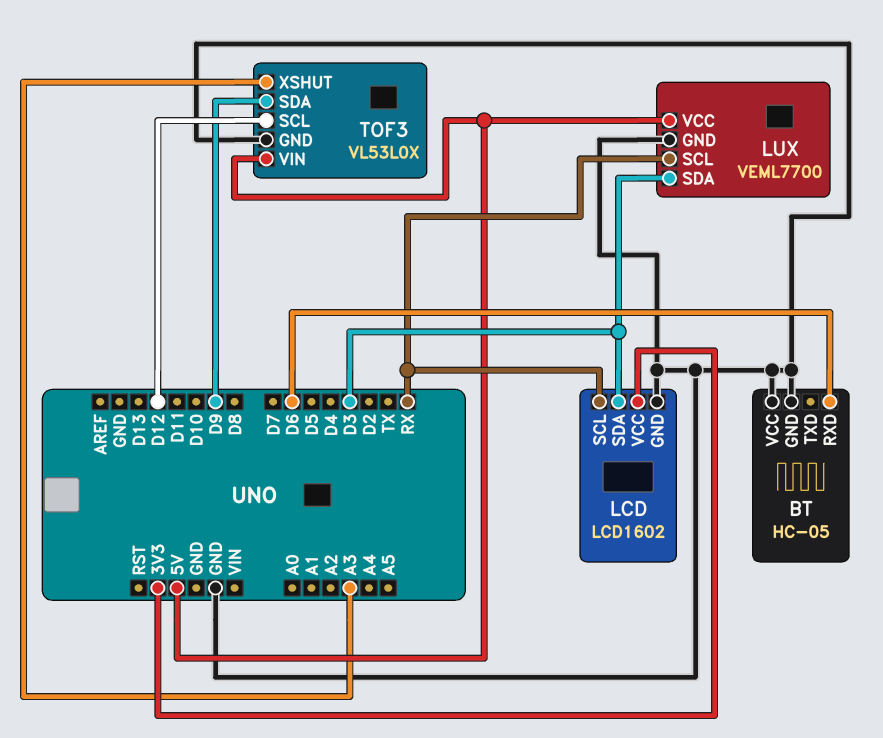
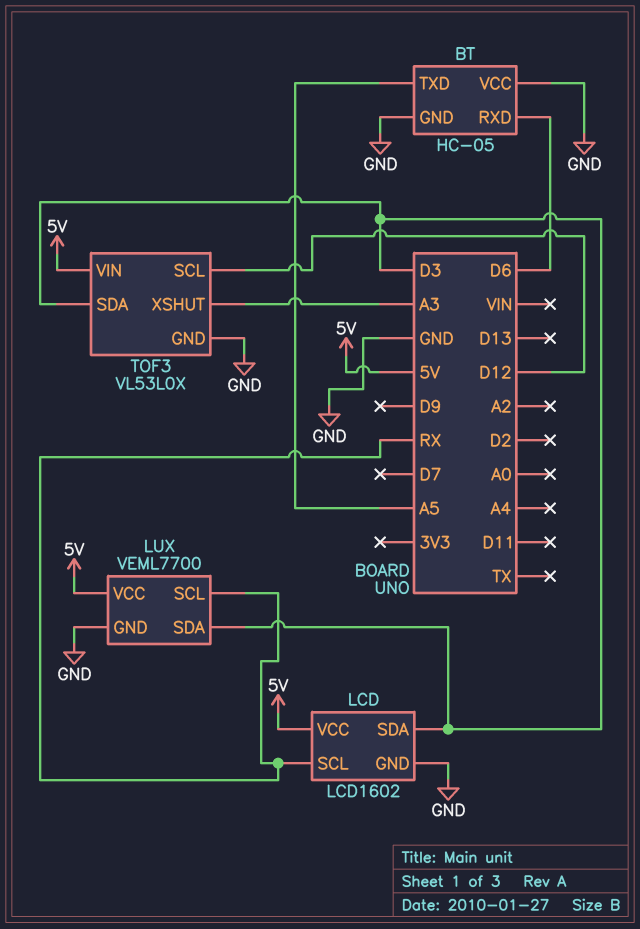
BT pin TXD: none -> A5
LCD pin VCC: 3V3 -> 5V
TOF3 pin SDA: D9 -> D3

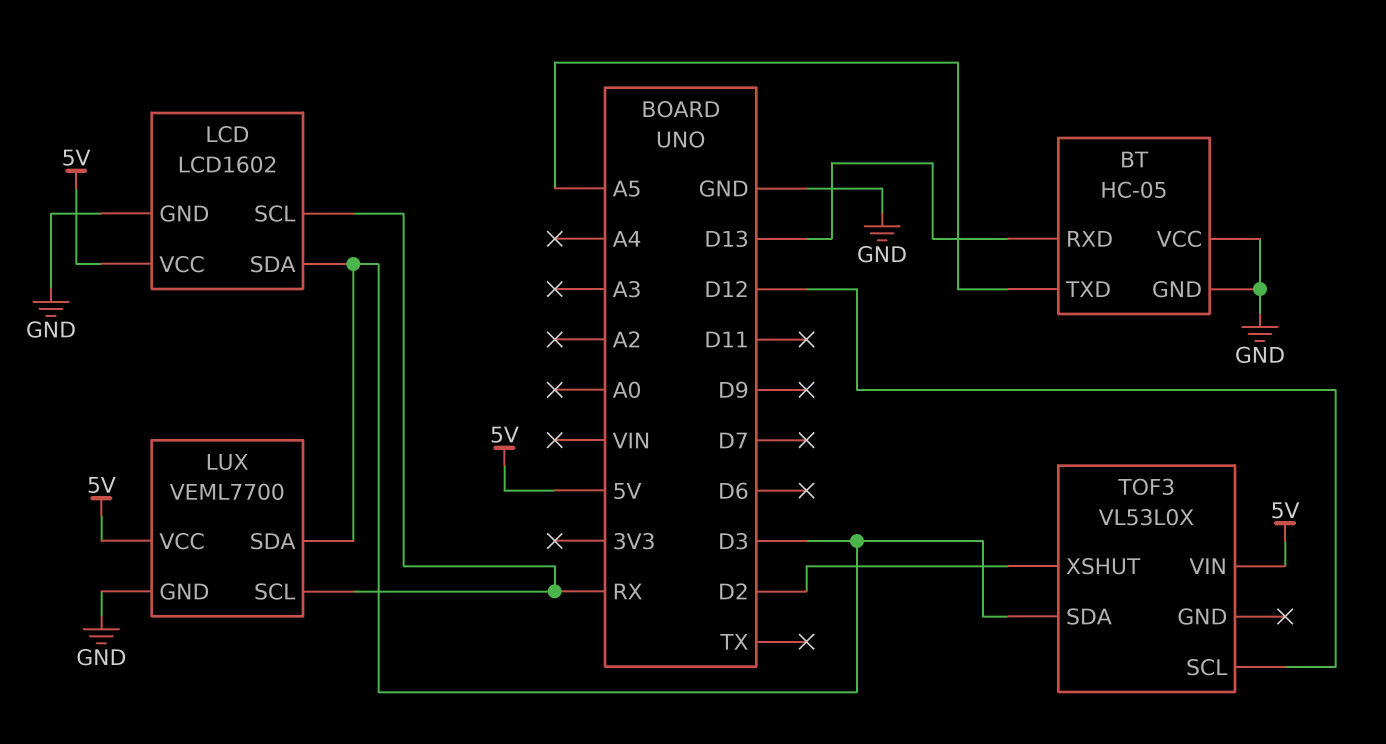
BT pin RXD: D6 -> D13
TOF3 pin GND: GND -> none
TOF3 pin XSHUT: A3 -> D2

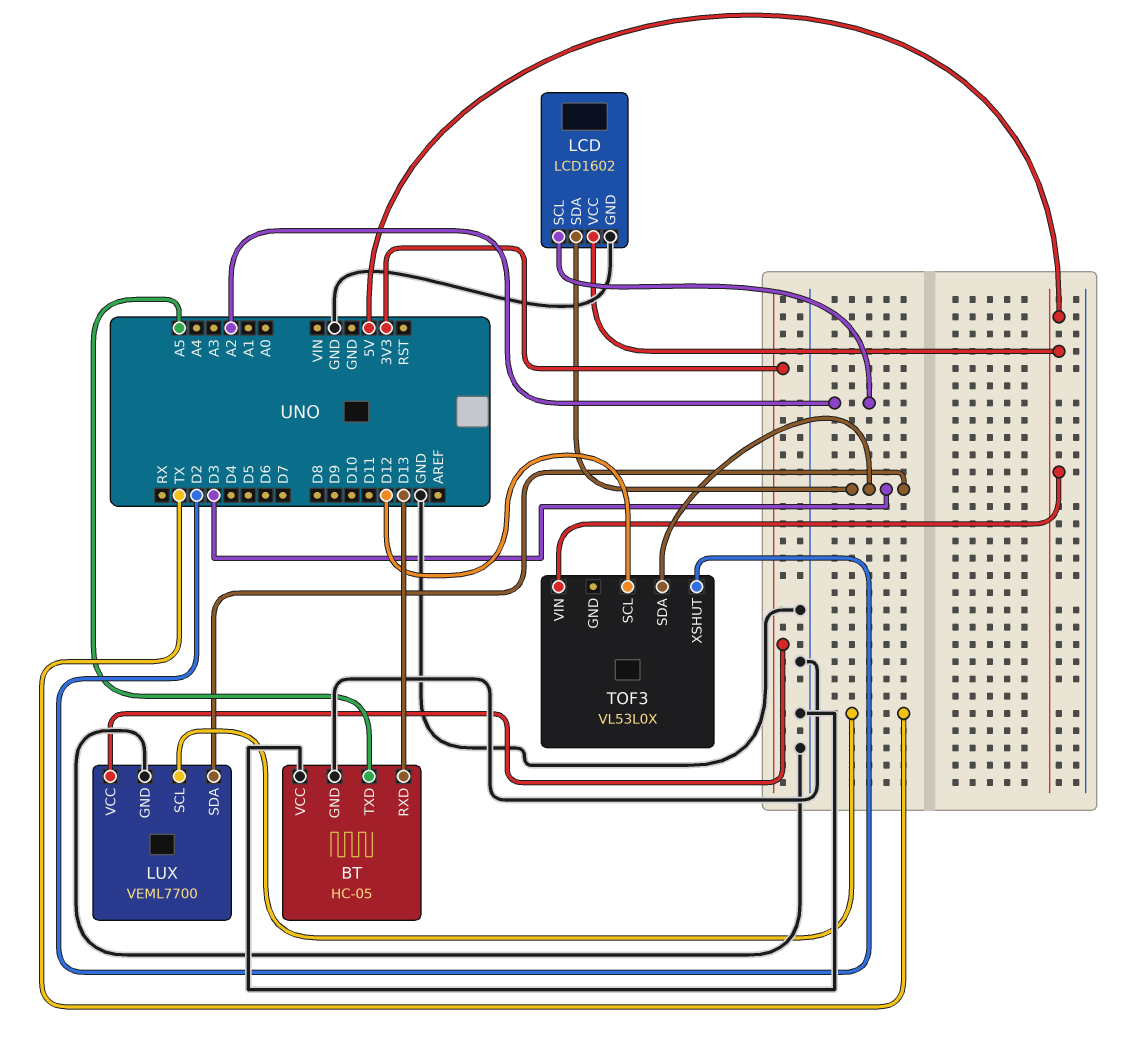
LCD pin SCL: RX -> A2
LUX pin SCL: RX -> TX
LUX pin VCC: 5V -> 3V3

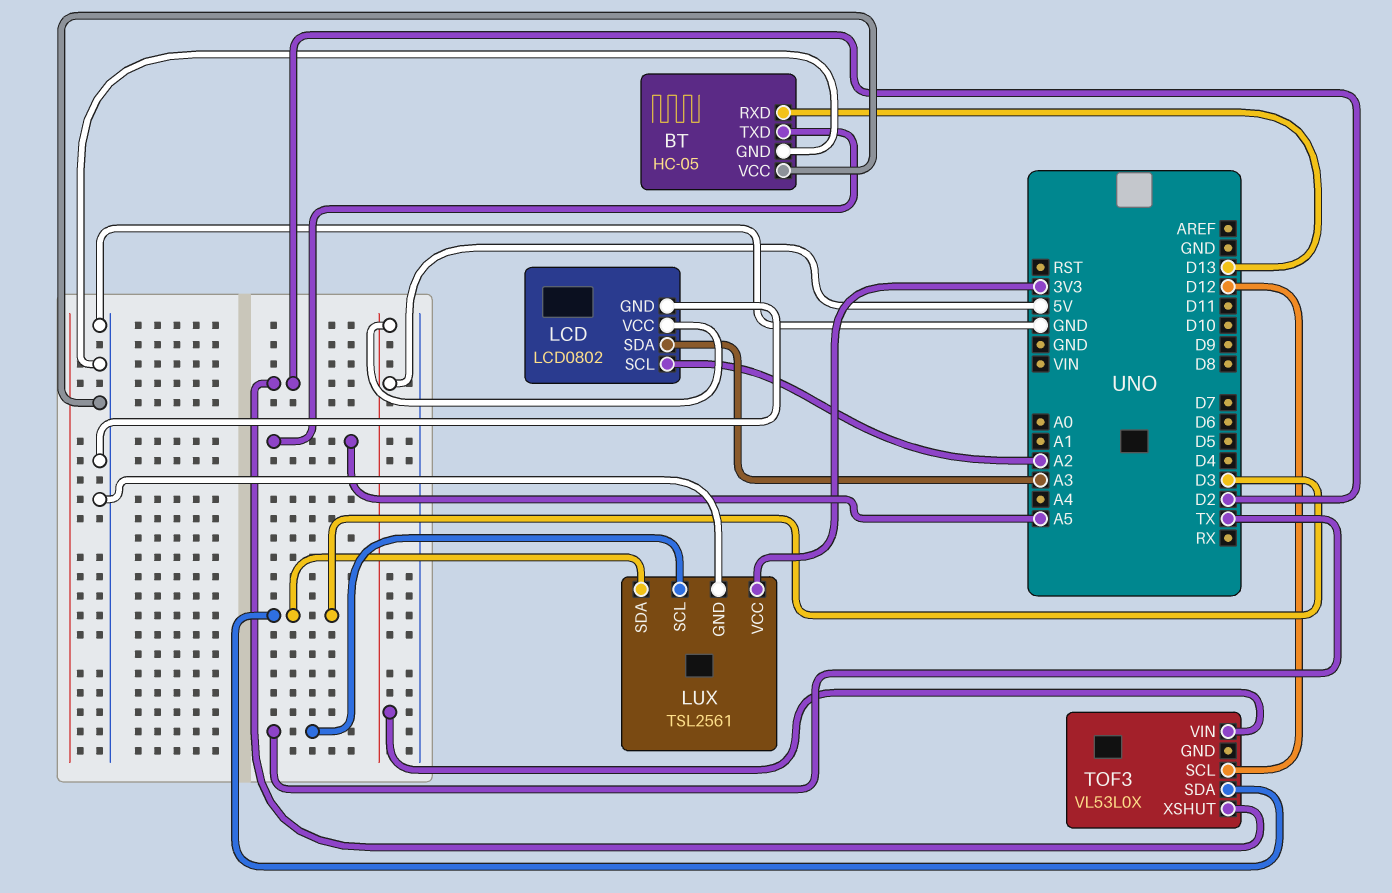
LCD: LCD1602 -> LCD0802
LCD pin SDA: D3 -> A3
LUX: VEML7700 -> TSL2561

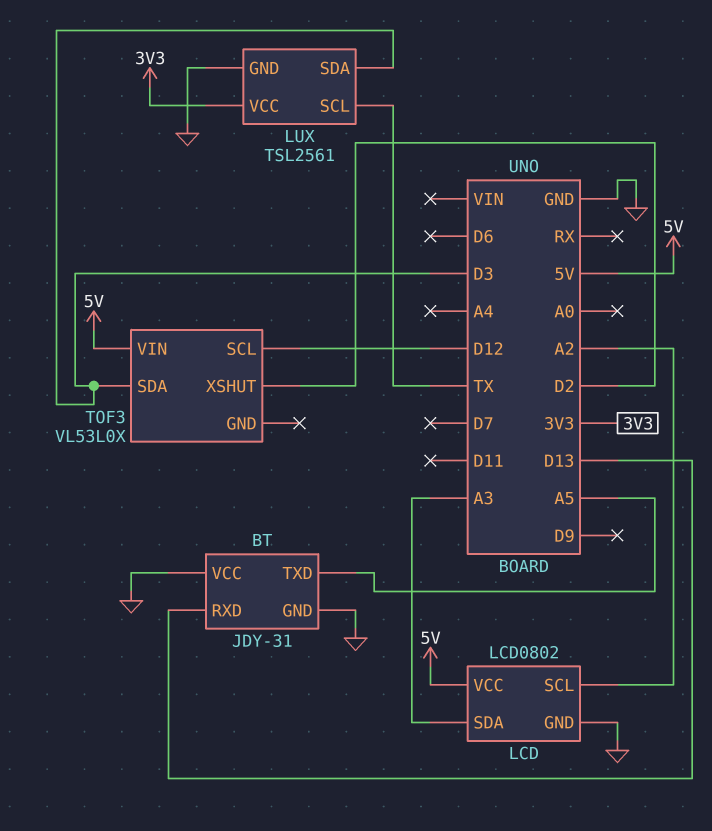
BT: HC-05 -> JDY-31

